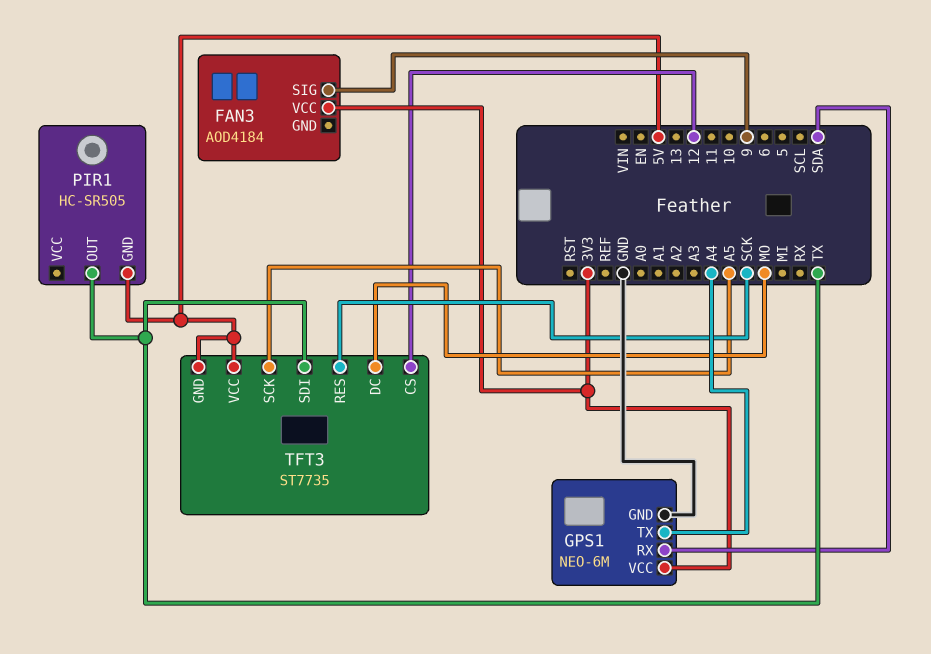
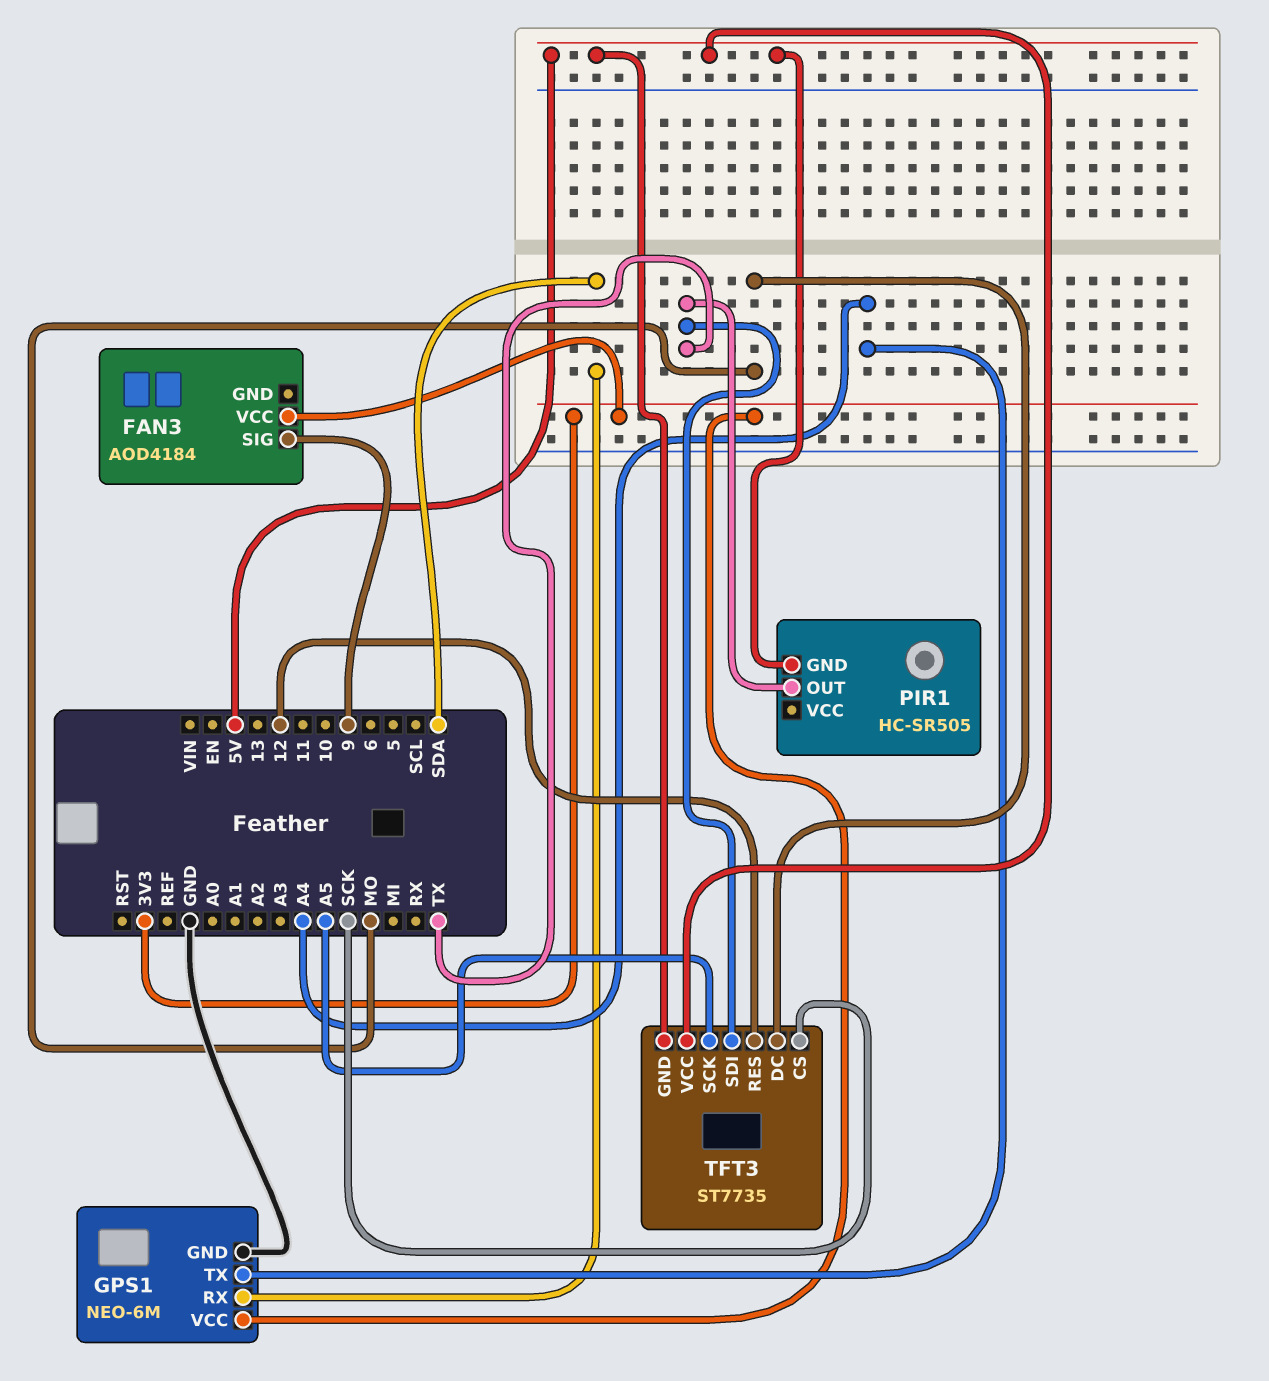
TFT3 pin CS: 12 -> SCK
TFT3 pin RES: SCK -> 12

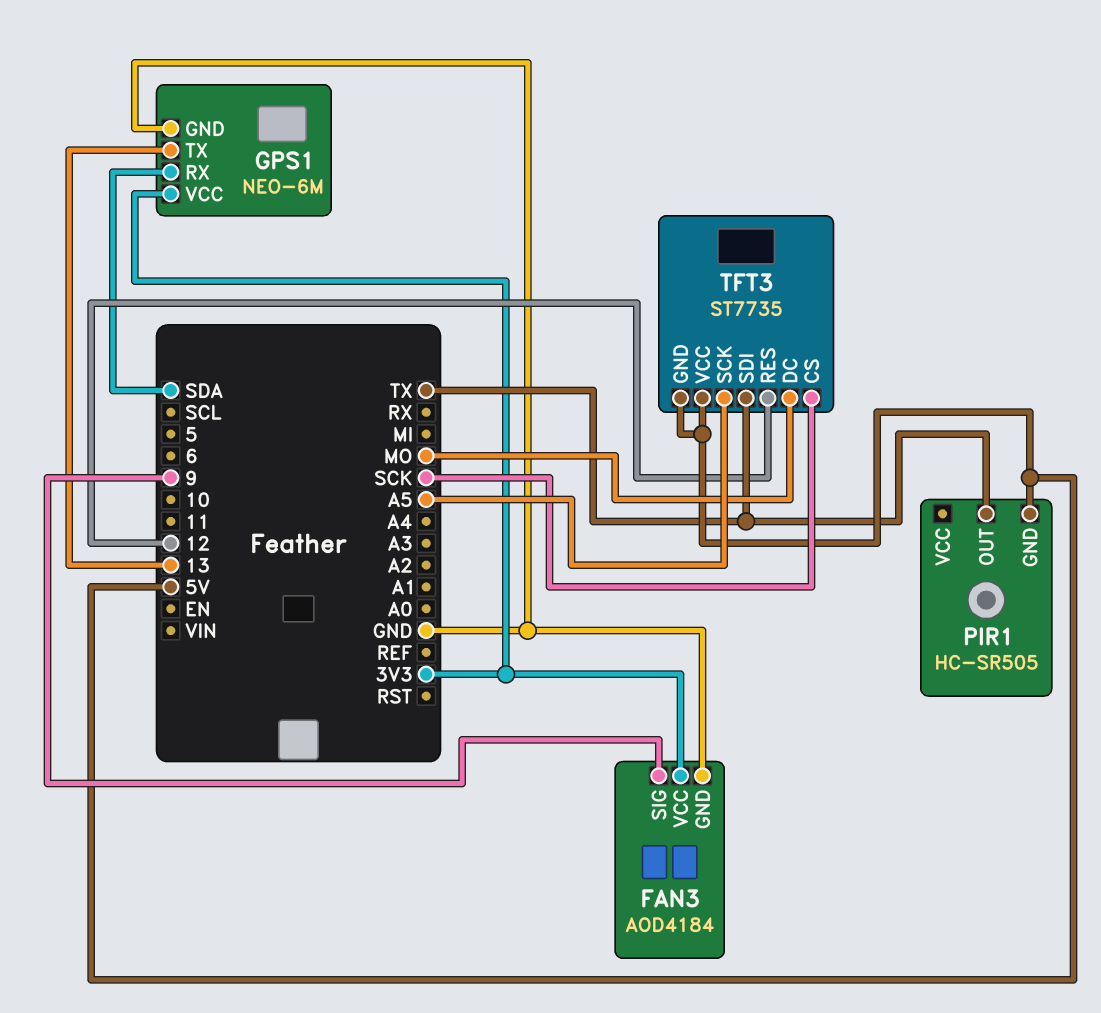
FAN3 pin GND: none -> GND
GPS1 pin TX: A4 -> 13

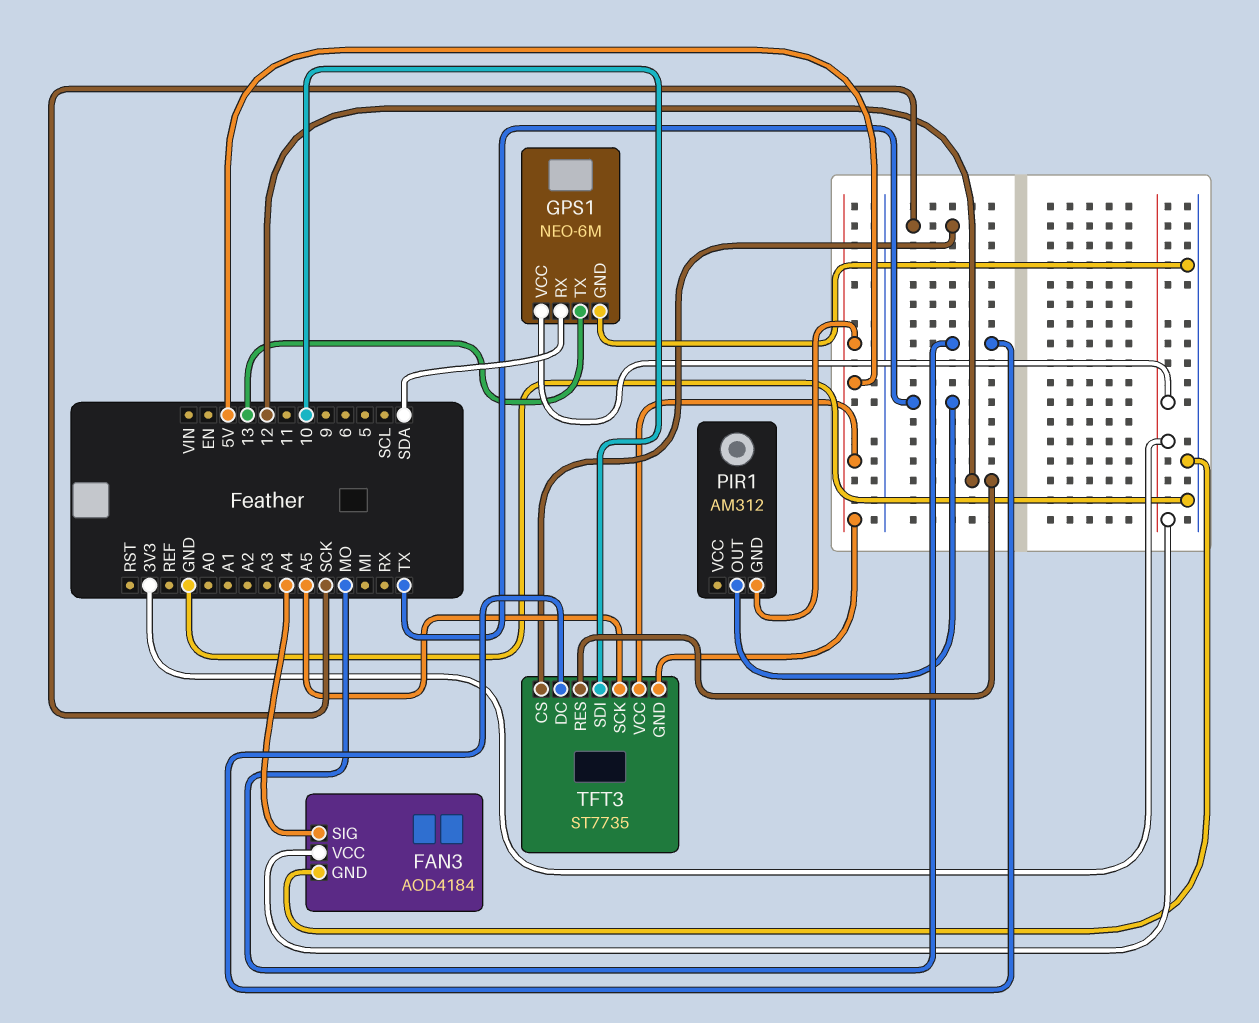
FAN3 pin SIG: 9 -> A4
PIR1: HC-SR505 -> AM312
TFT3 pin SDI: TX -> 10

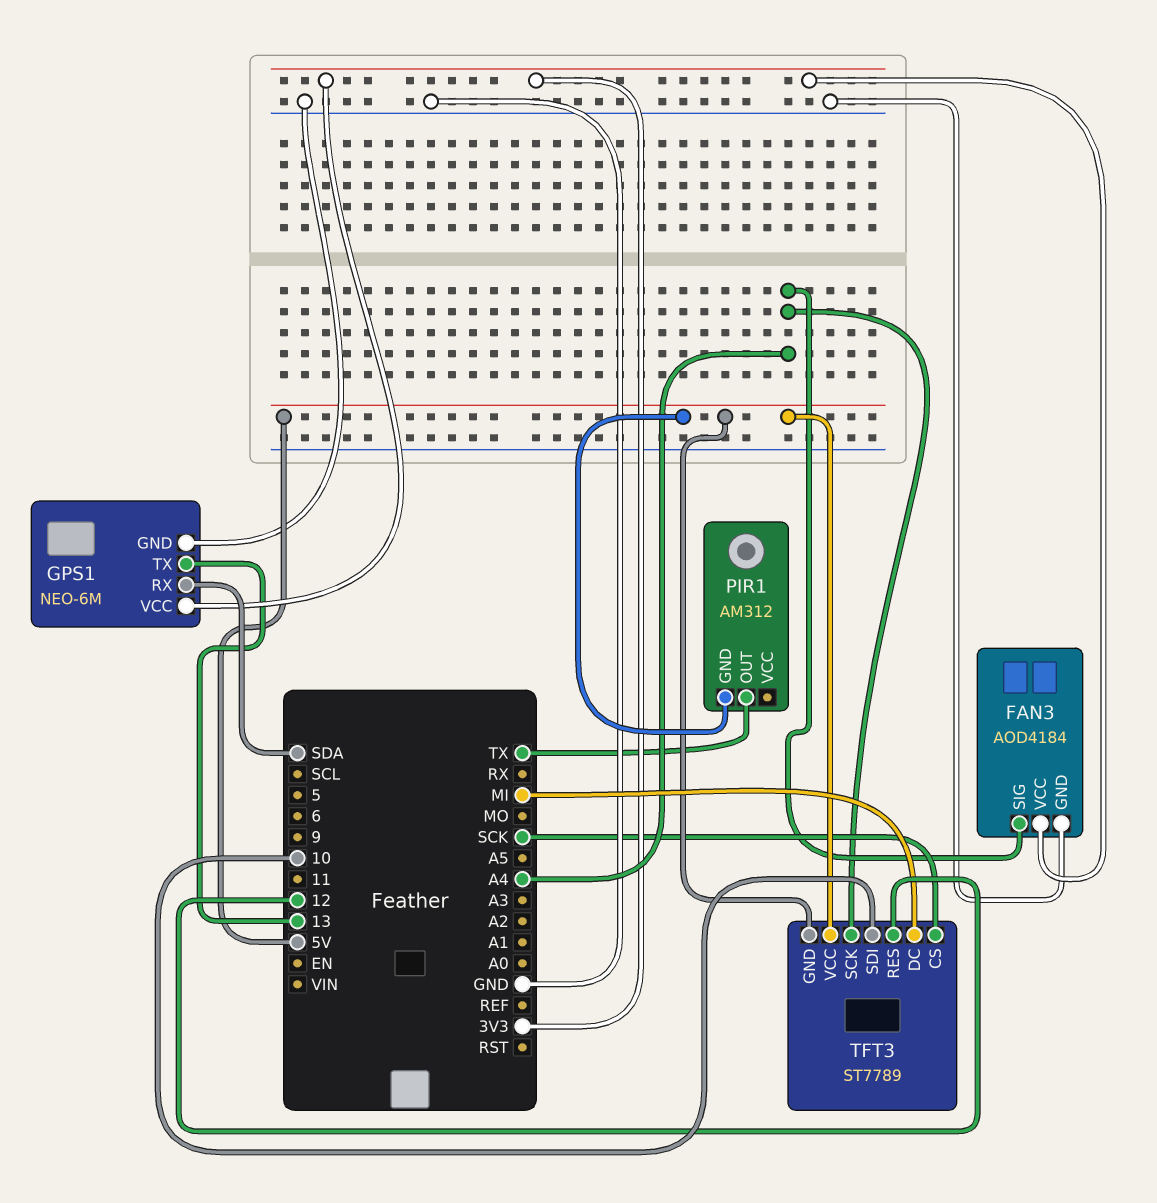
TFT3: ST7735 -> ST7789
TFT3 pin DC: MO -> MI
TFT3 pin SCK: A5 -> A4

